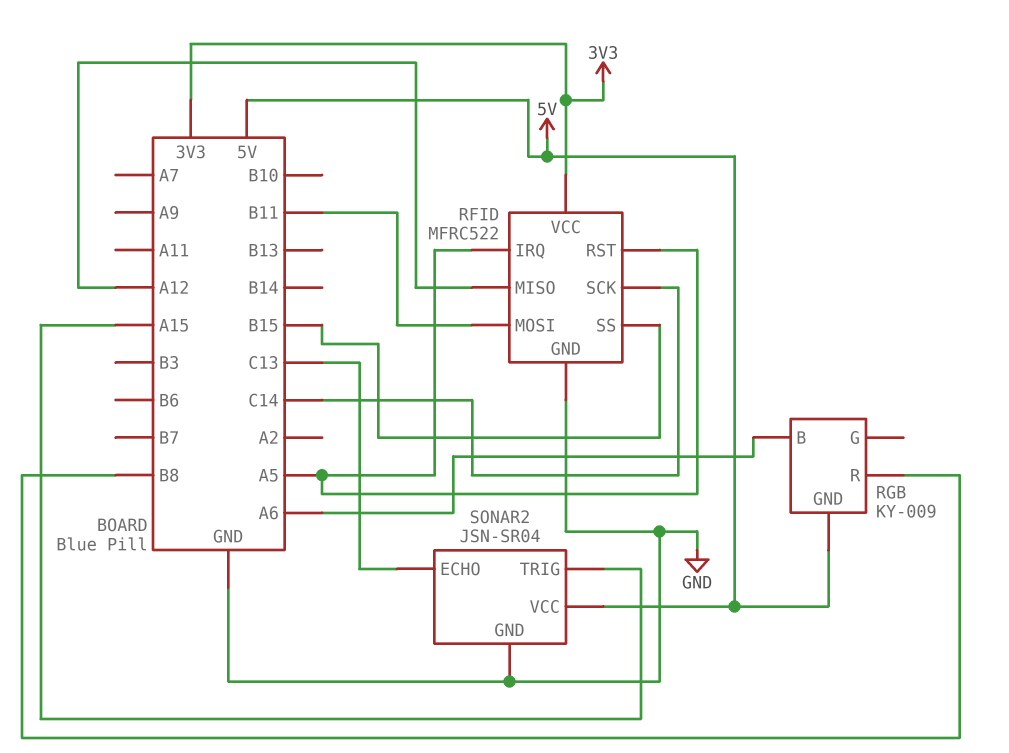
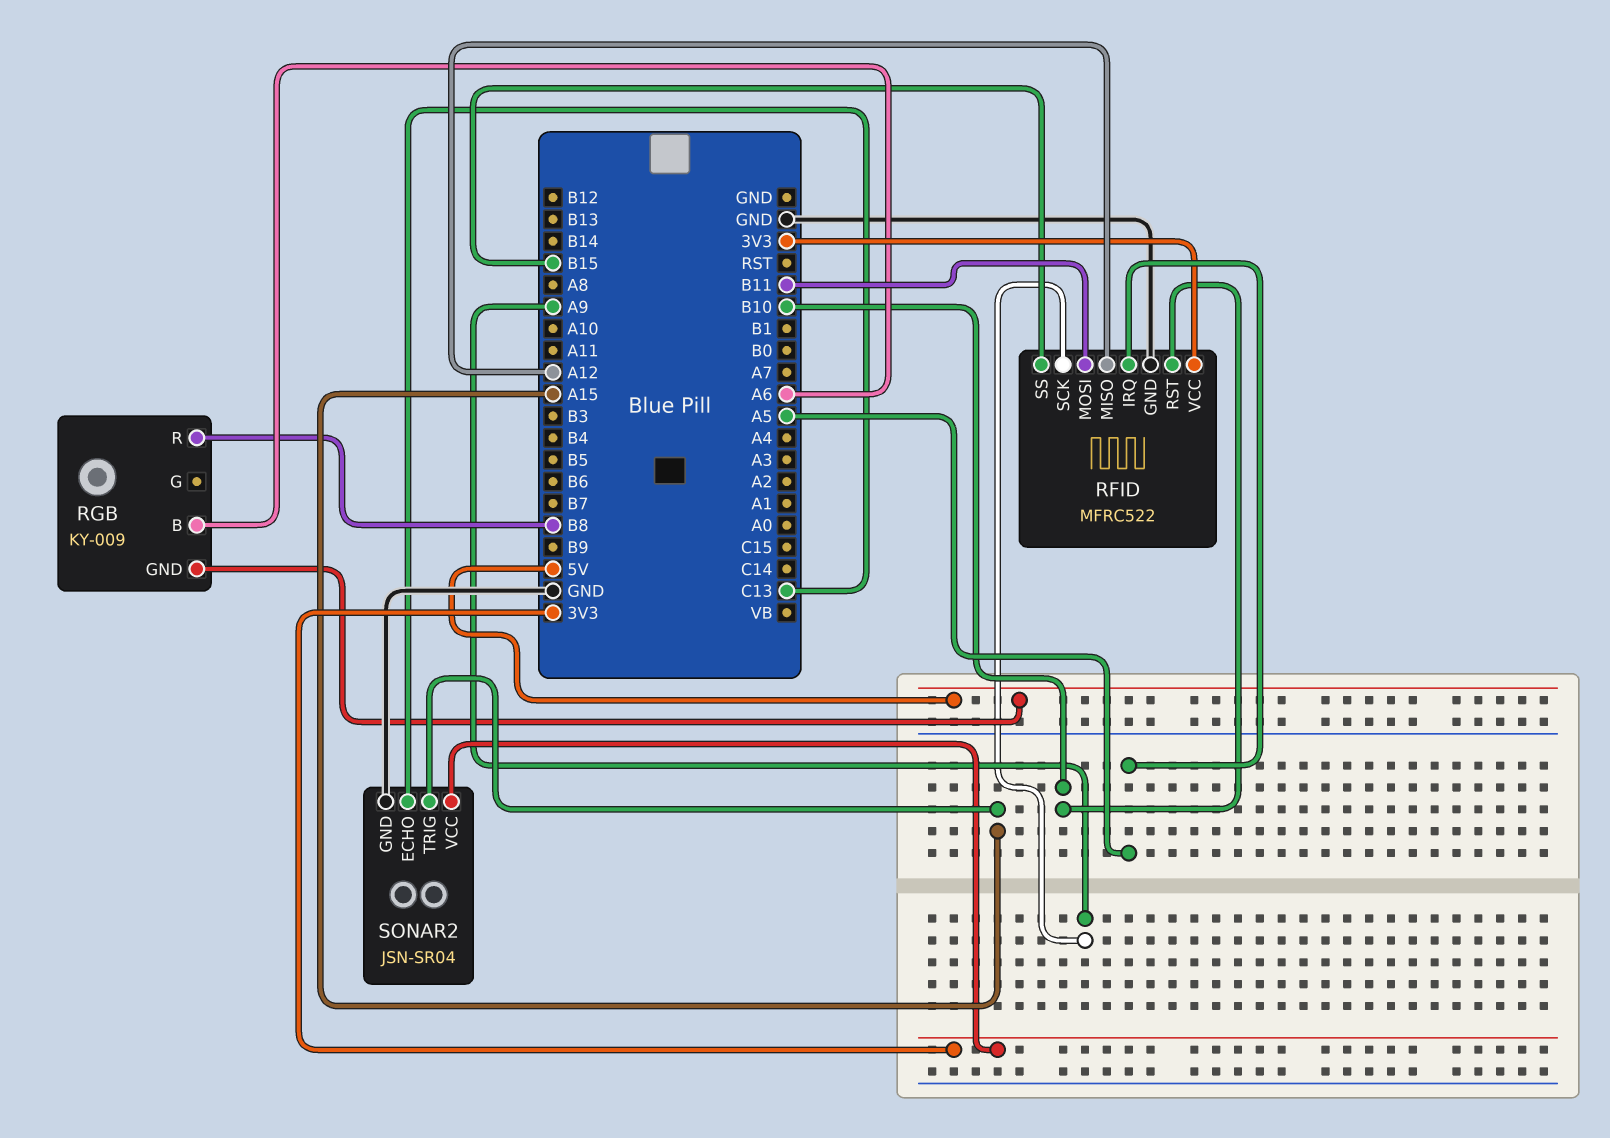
RFID pin RST: A5 -> B10
RFID pin SCK: C14 -> A9
SONAR2 pin VCC: 5V -> 3V3

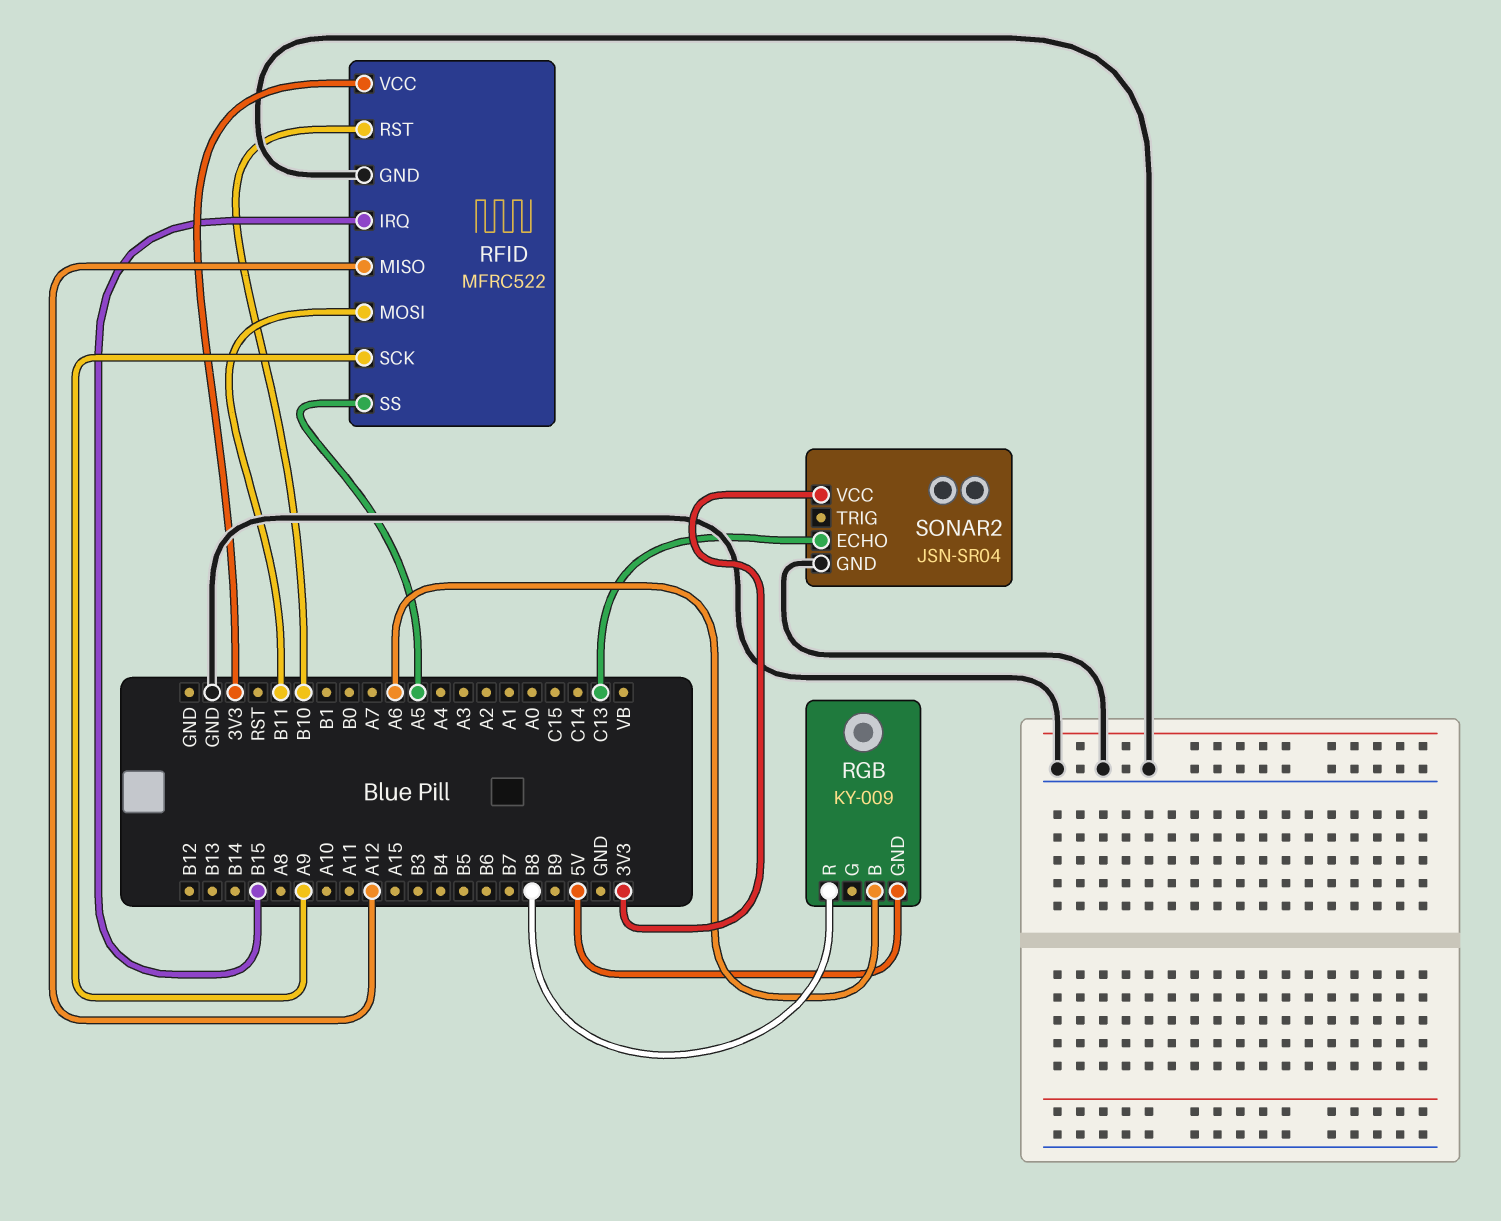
RFID pin IRQ: A5 -> B15
RFID pin SS: B15 -> A5
SONAR2 pin TRIG: A15 -> none

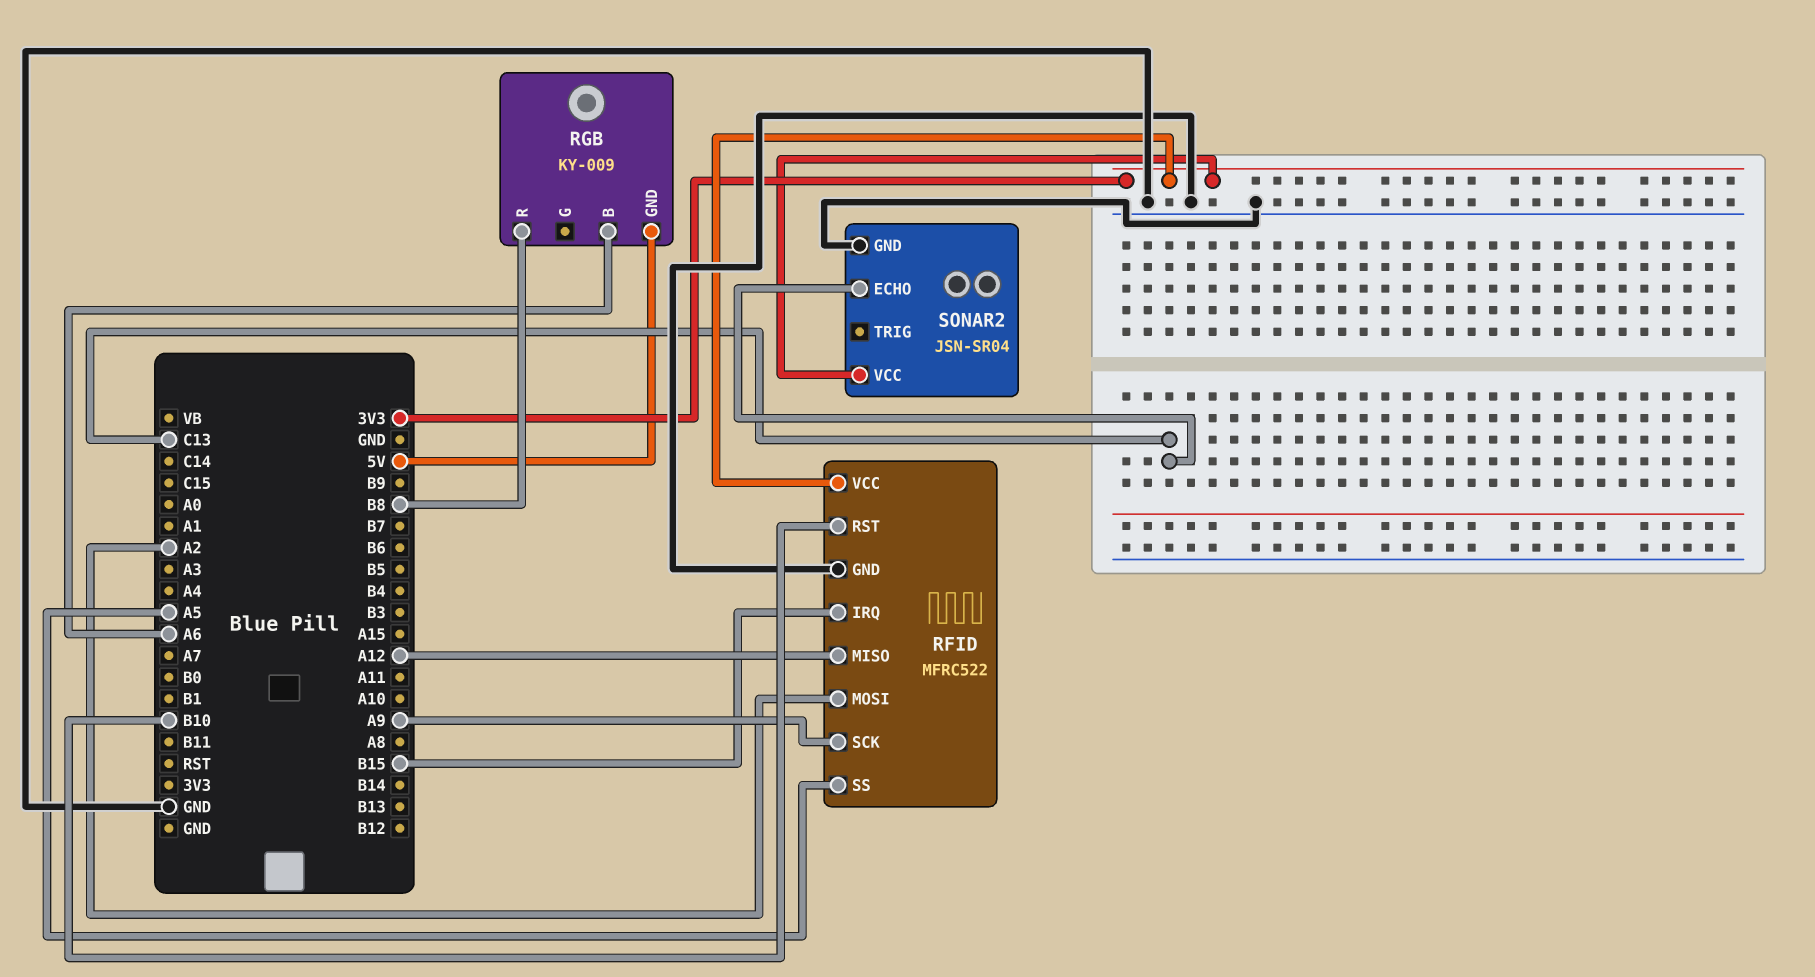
RFID pin MOSI: B11 -> A2

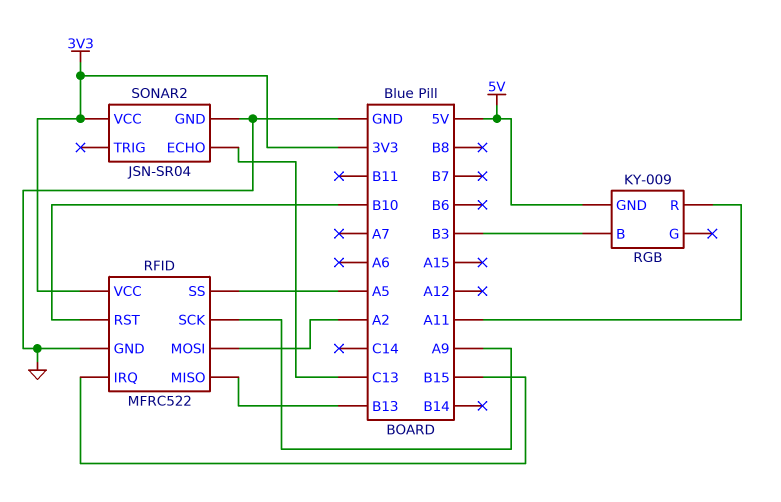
RFID pin MISO: A12 -> B13
RGB pin B: A6 -> B3
RGB pin R: B8 -> A11

